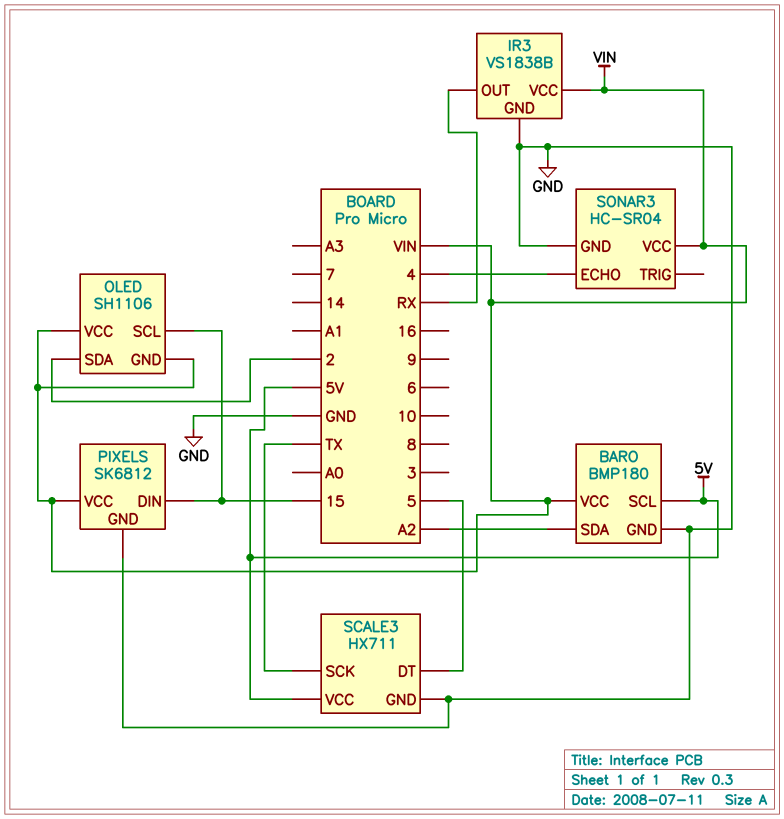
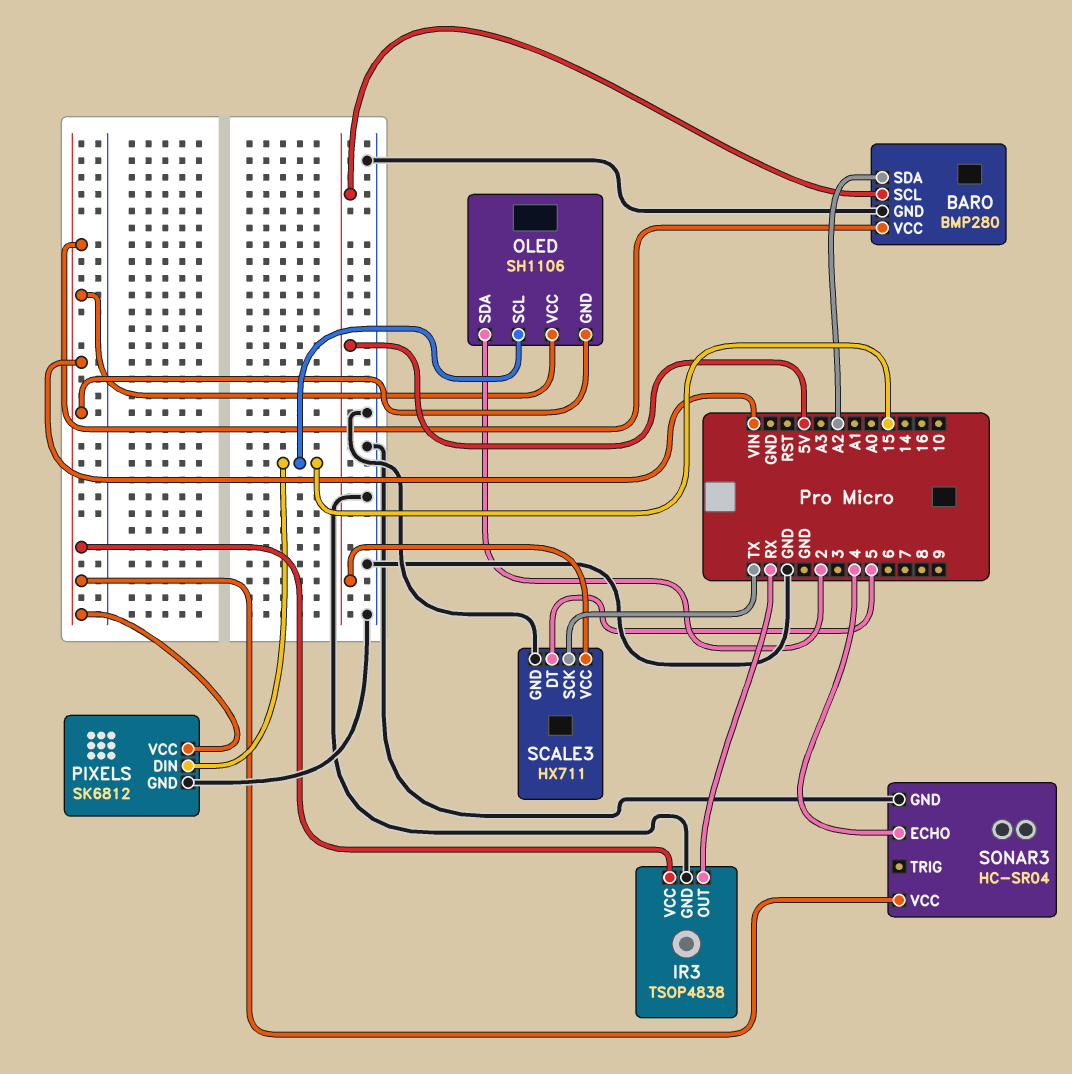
BARO: BMP180 -> BMP280
IR3: VS1838B -> TSOP4838

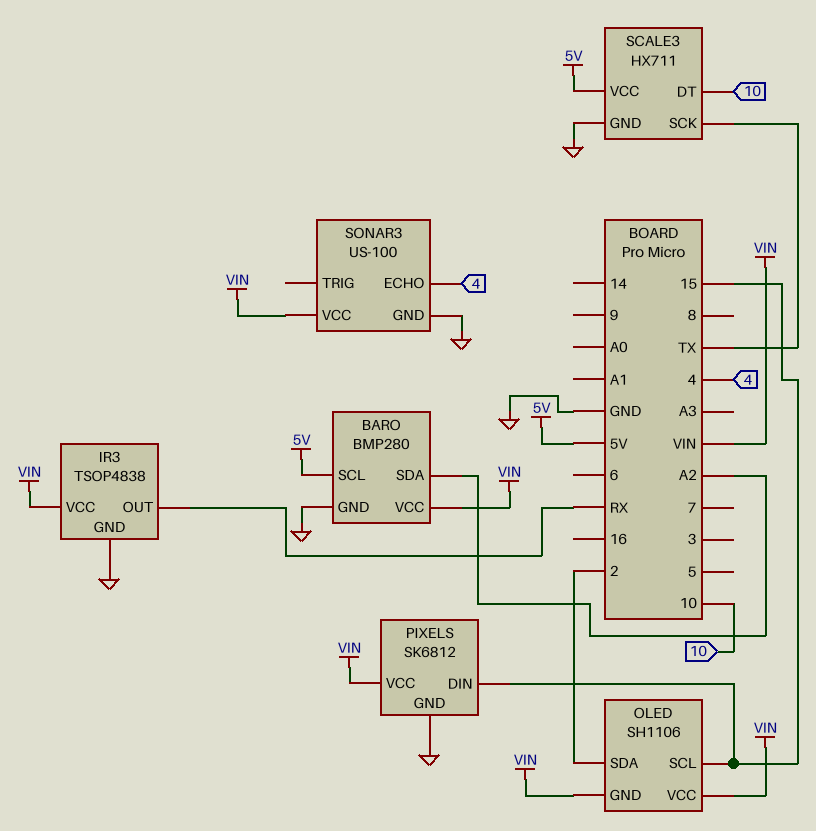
SCALE3 pin DT: 5 -> 10
SONAR3: HC-SR04 -> US-100

